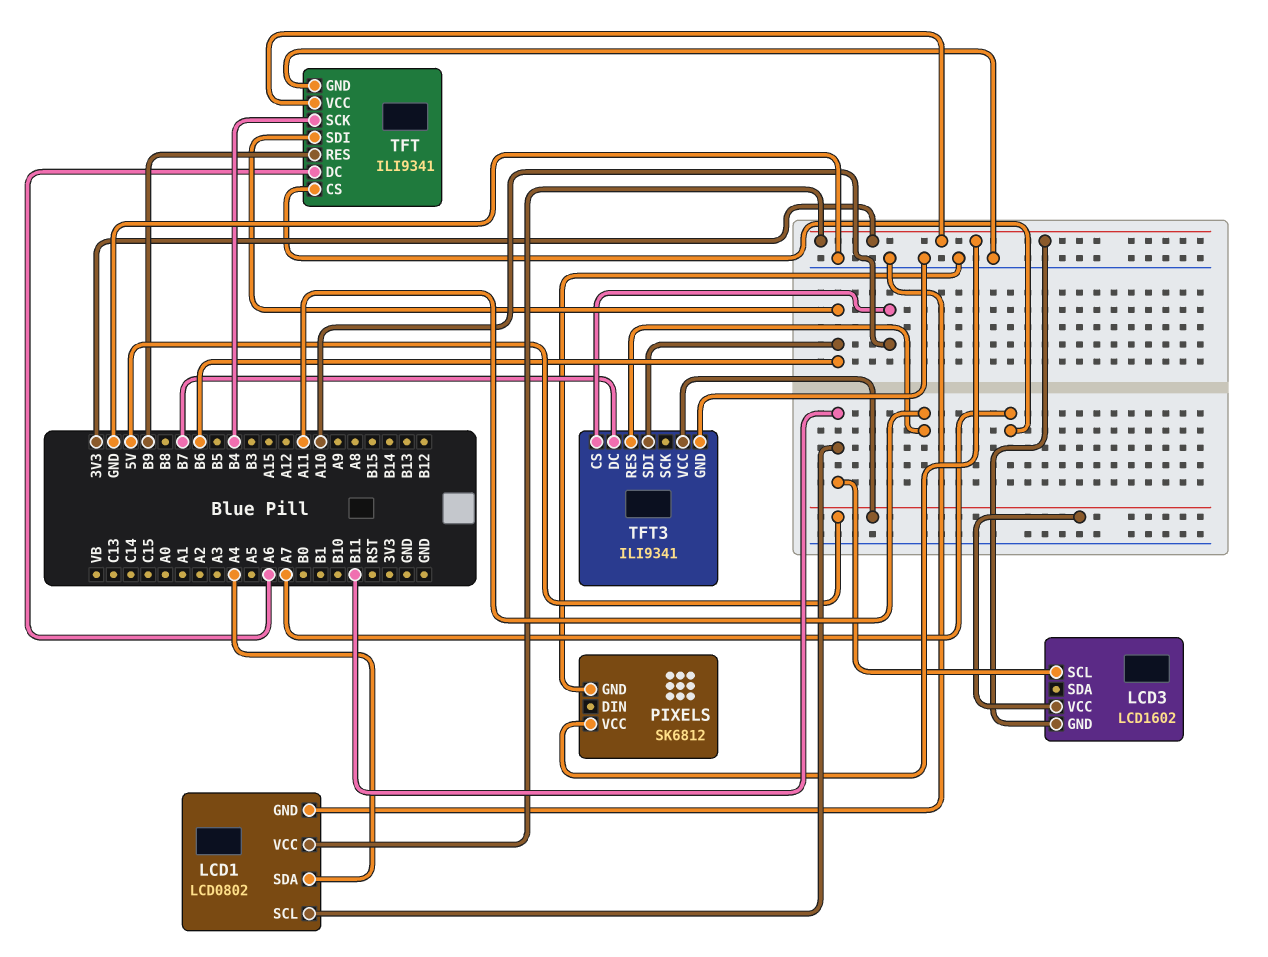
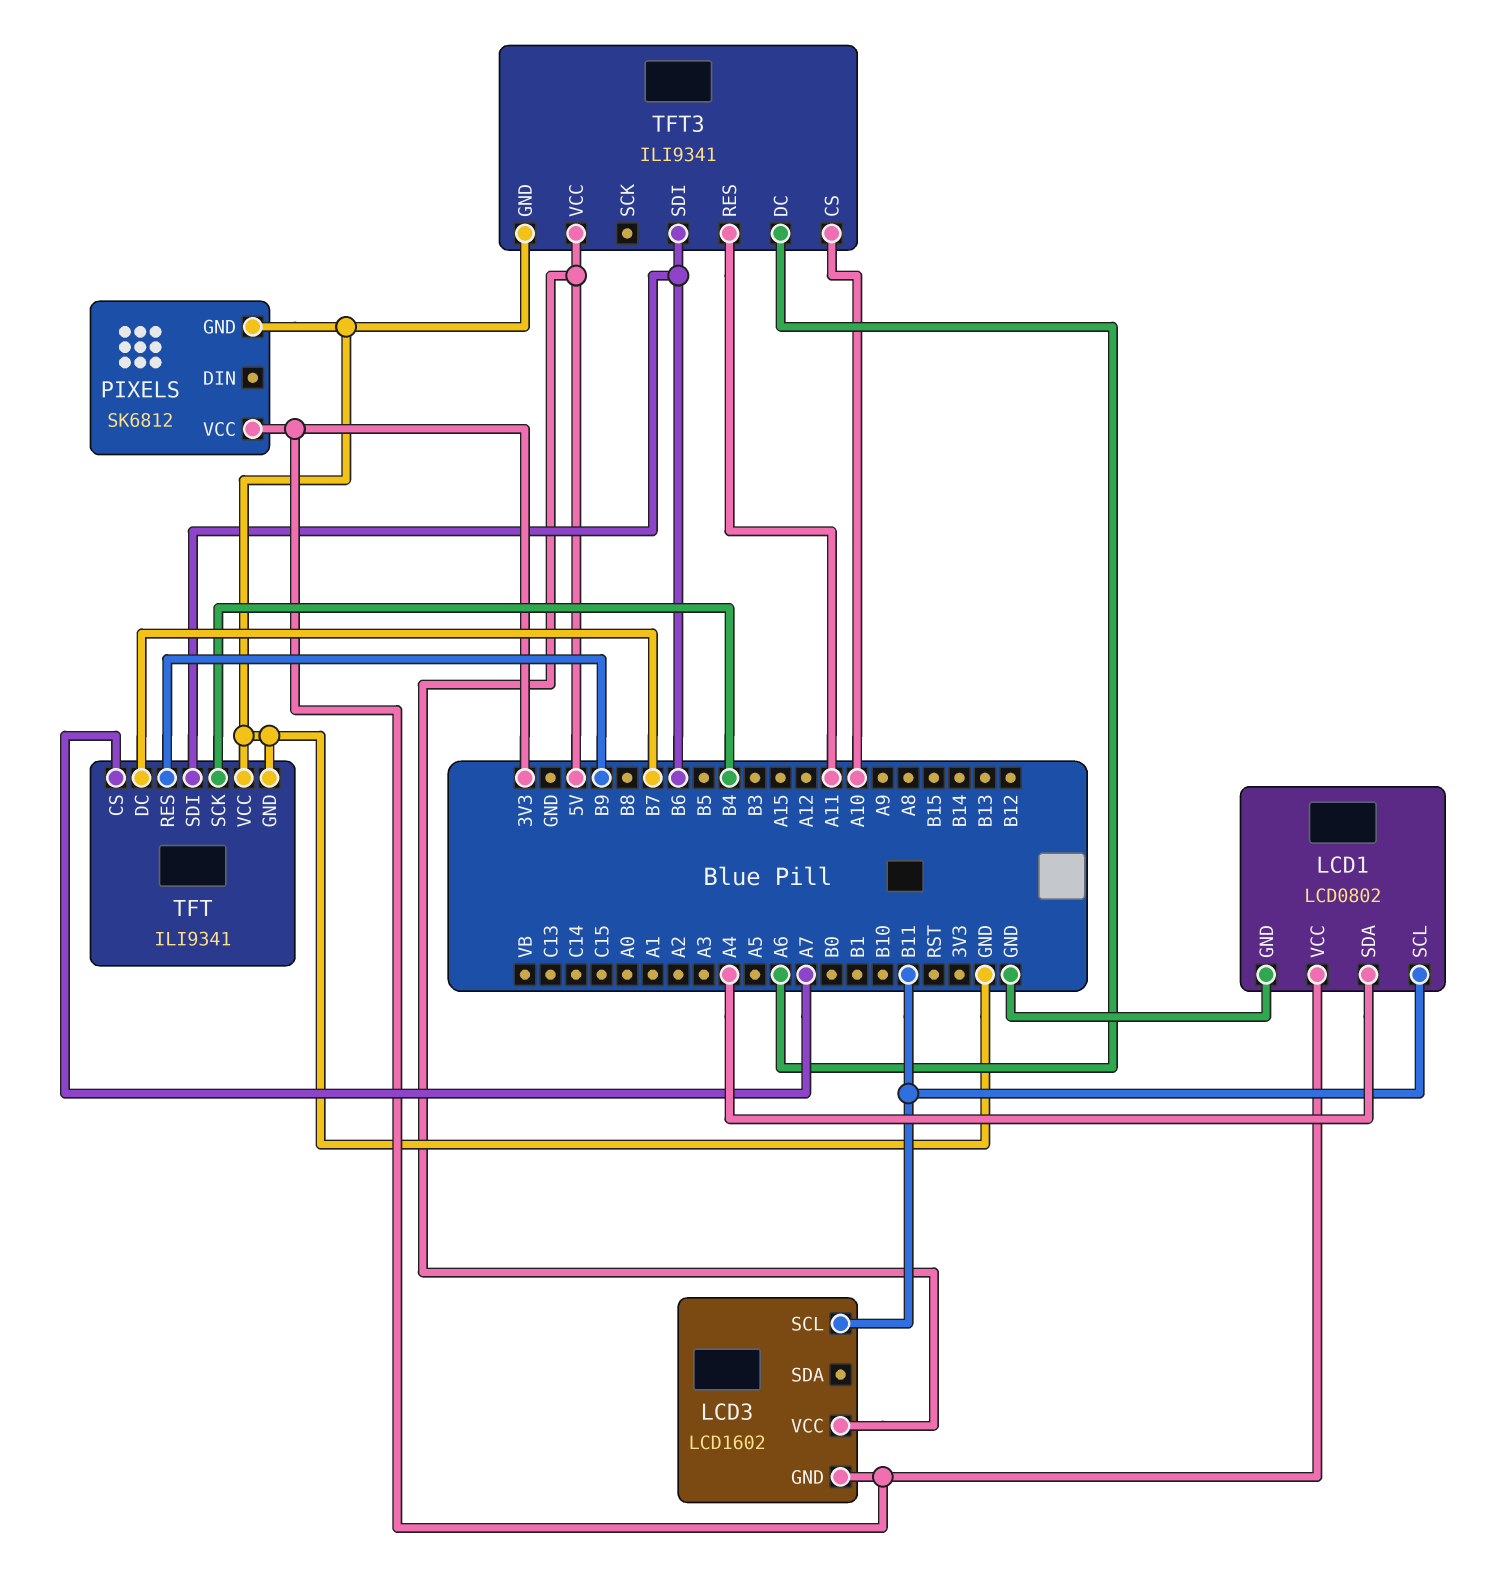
TFT pin DC: A6 -> B7
TFT pin VCC: 3V3 -> GND
TFT3 pin DC: B7 -> A6

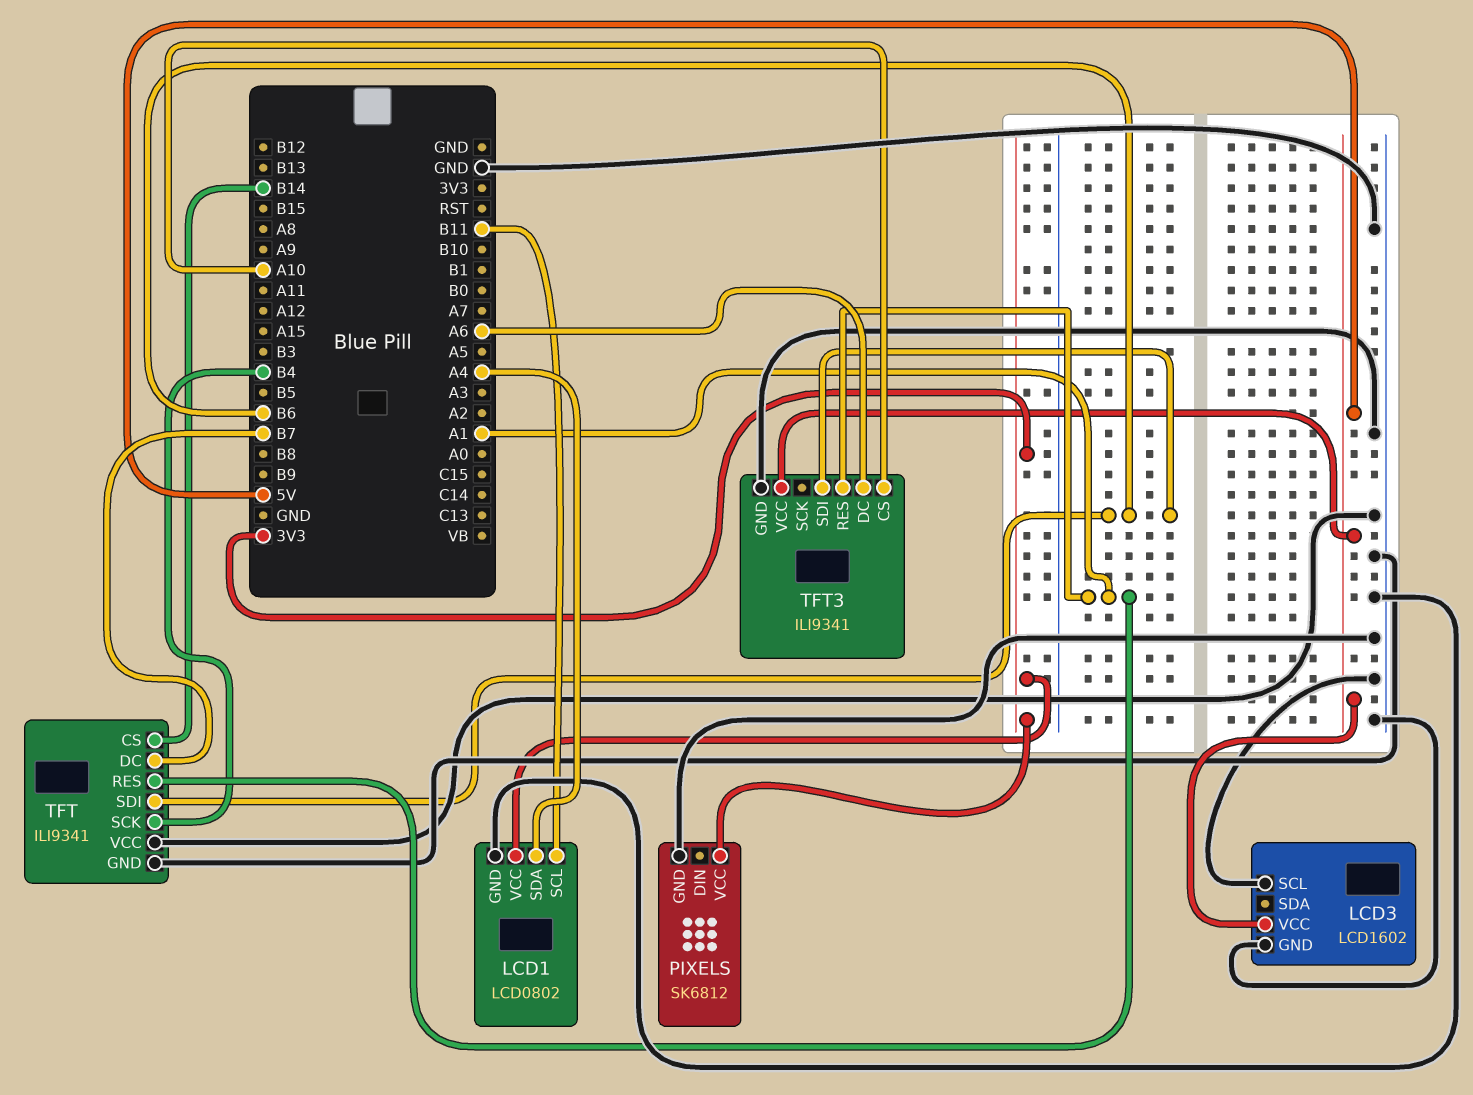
LCD3 pin GND: 3V3 -> GND
LCD3 pin SCL: B11 -> GND
TFT pin CS: A7 -> B14
TFT pin RES: B9 -> A1
TFT3 pin RES: A11 -> A1

